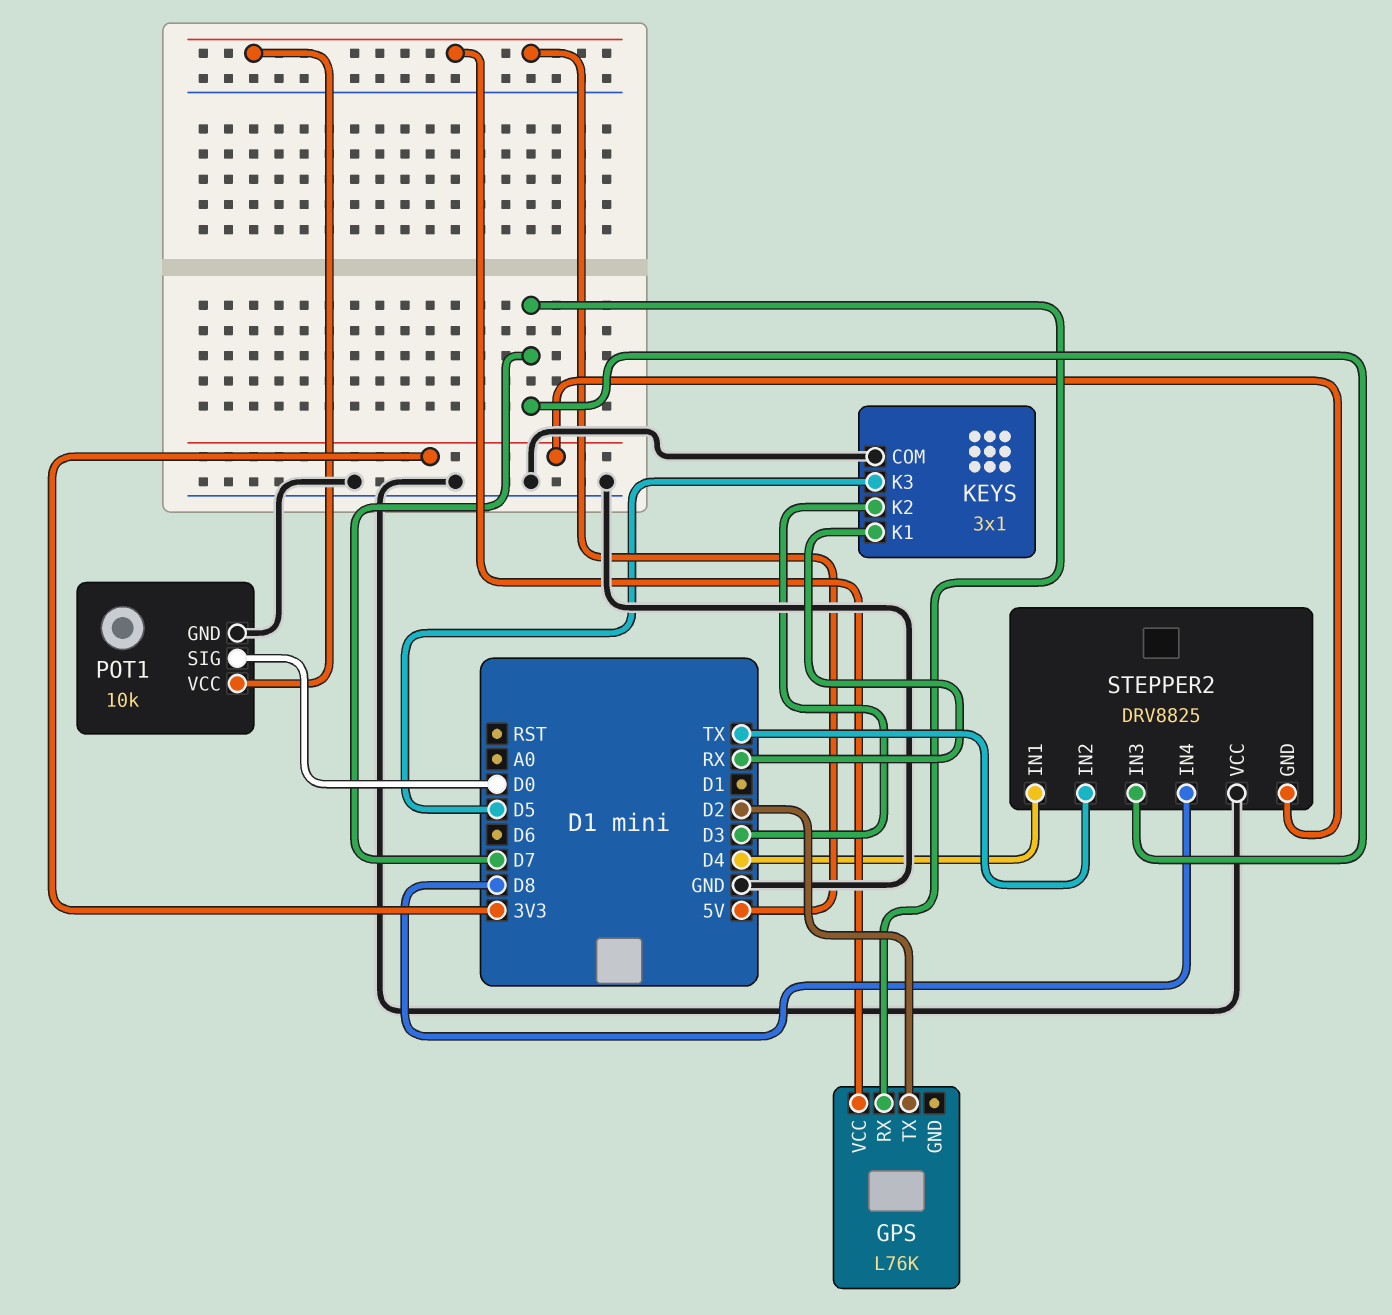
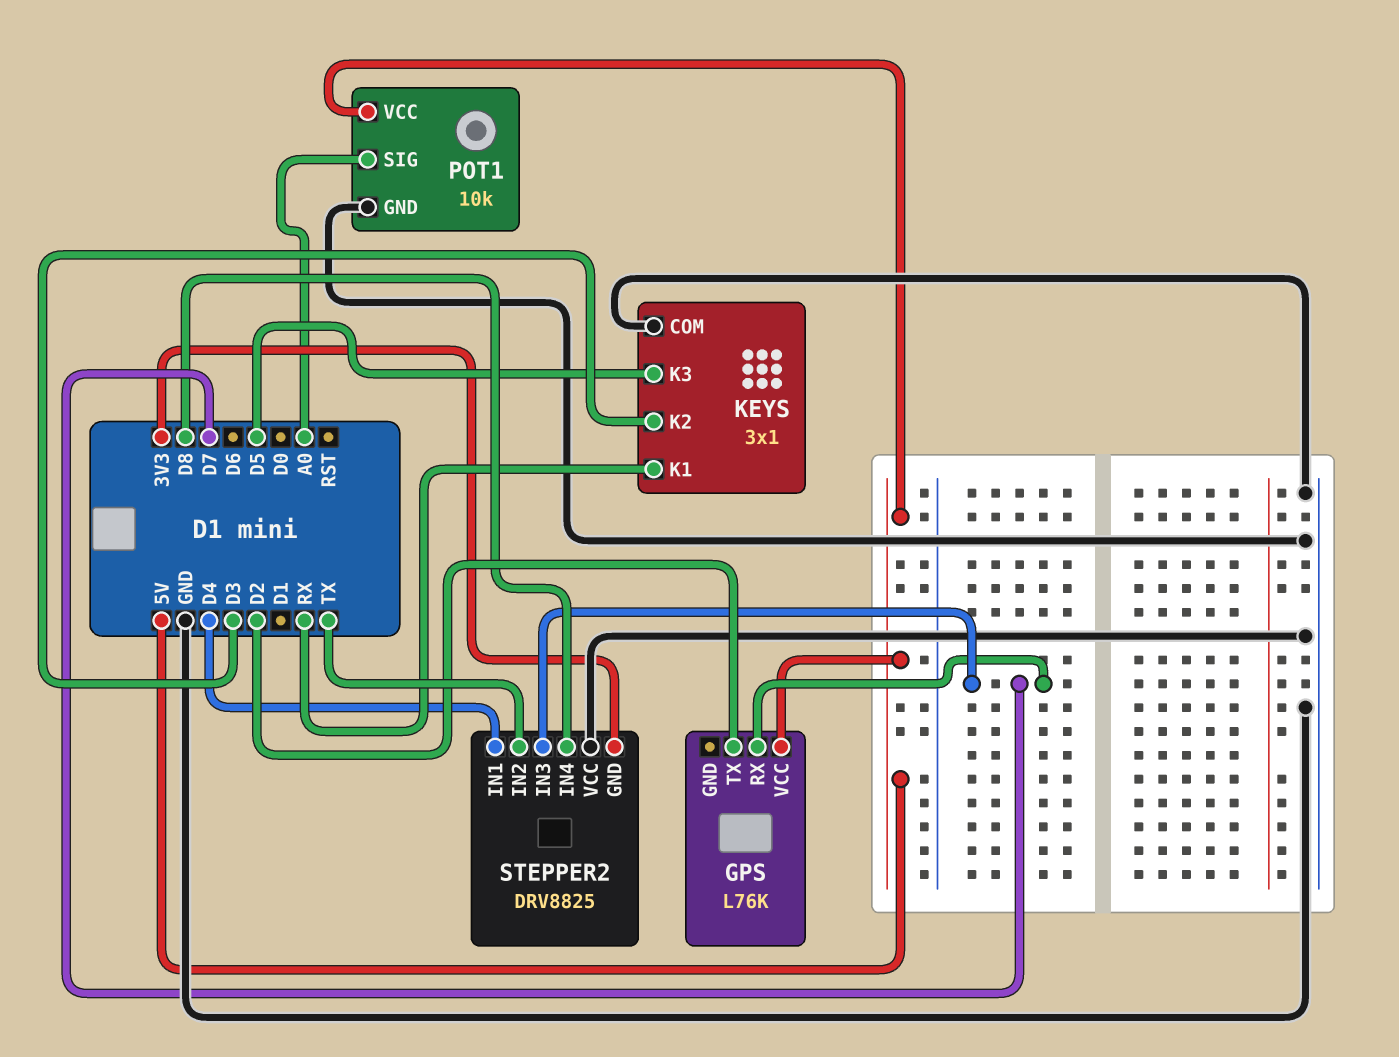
POT1 pin SIG: D0 -> A0

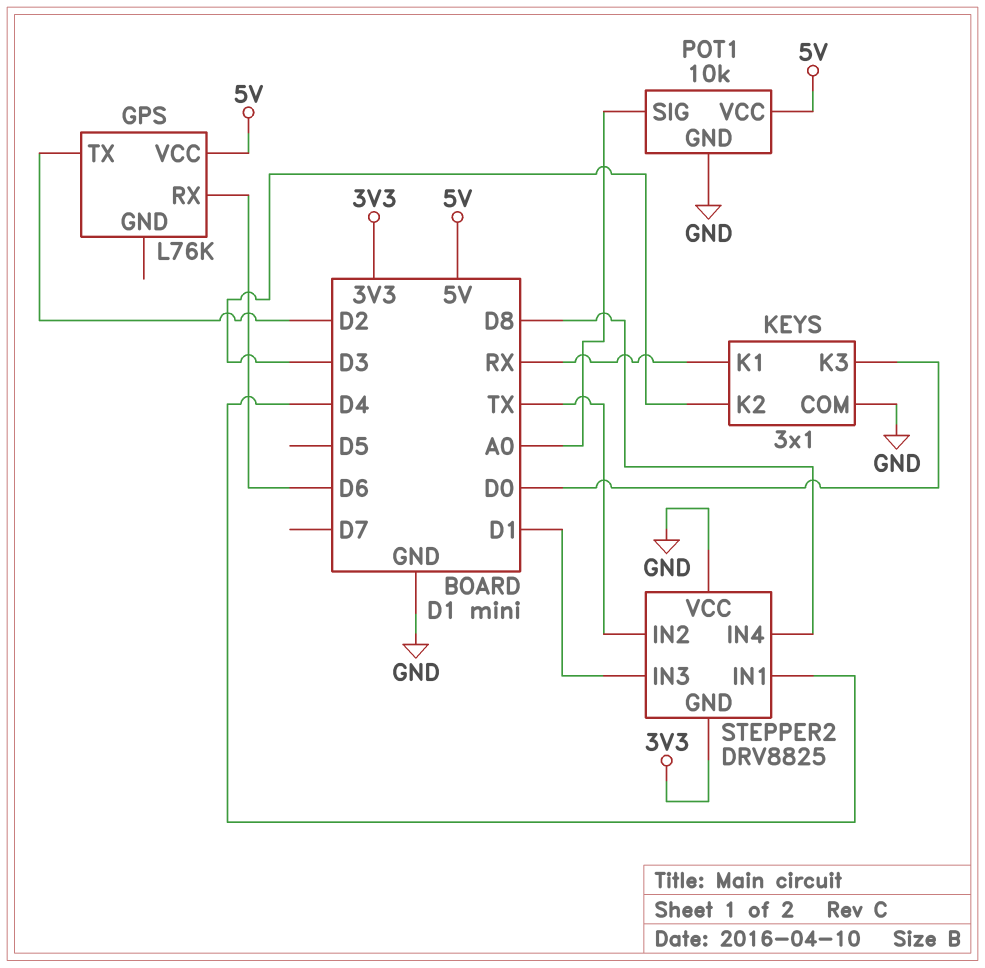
GPS pin RX: D7 -> D6
KEYS pin K3: D5 -> D0
STEPPER2 pin IN3: D7 -> D1

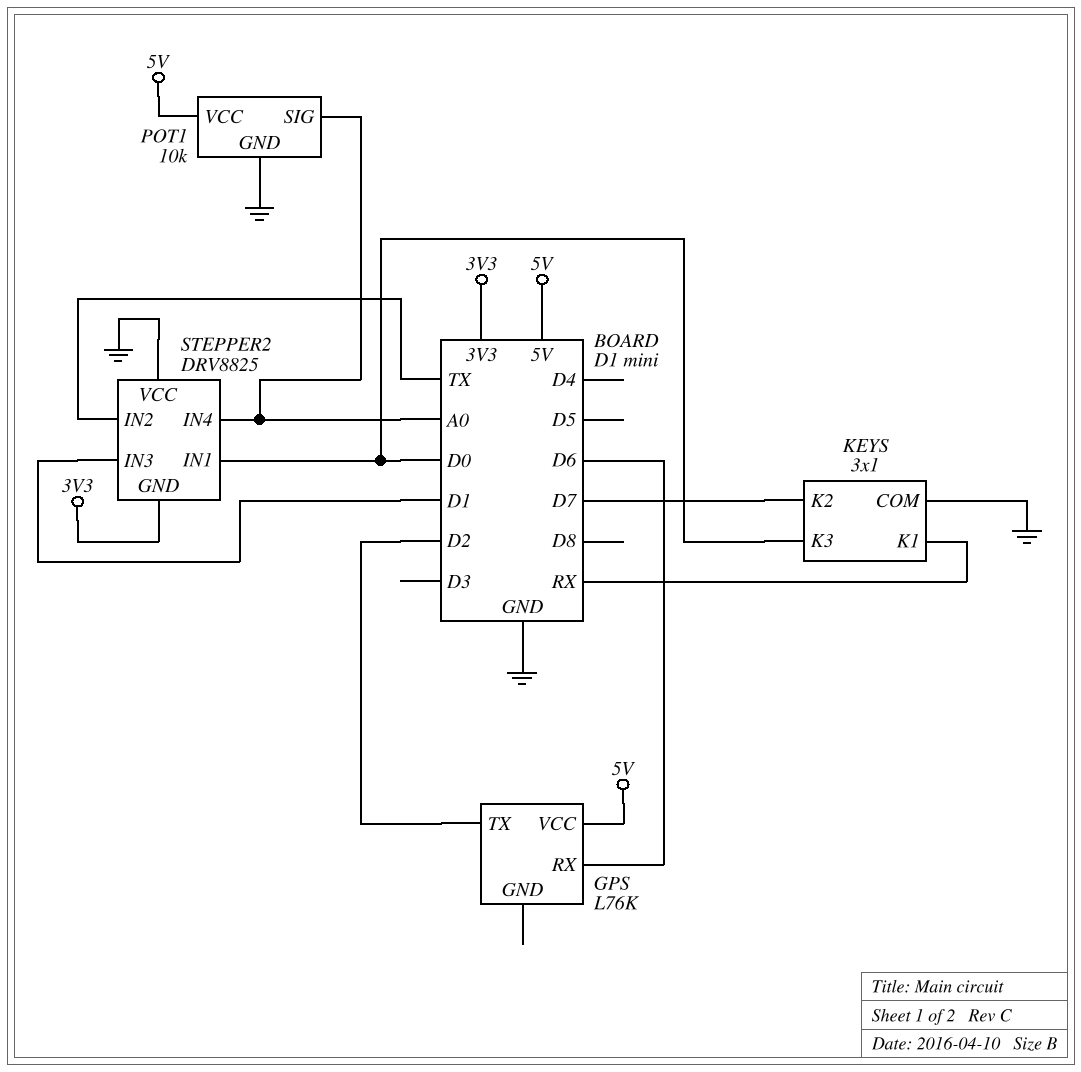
KEYS pin K2: D3 -> D7
STEPPER2 pin IN1: D4 -> D0
STEPPER2 pin IN4: D8 -> A0

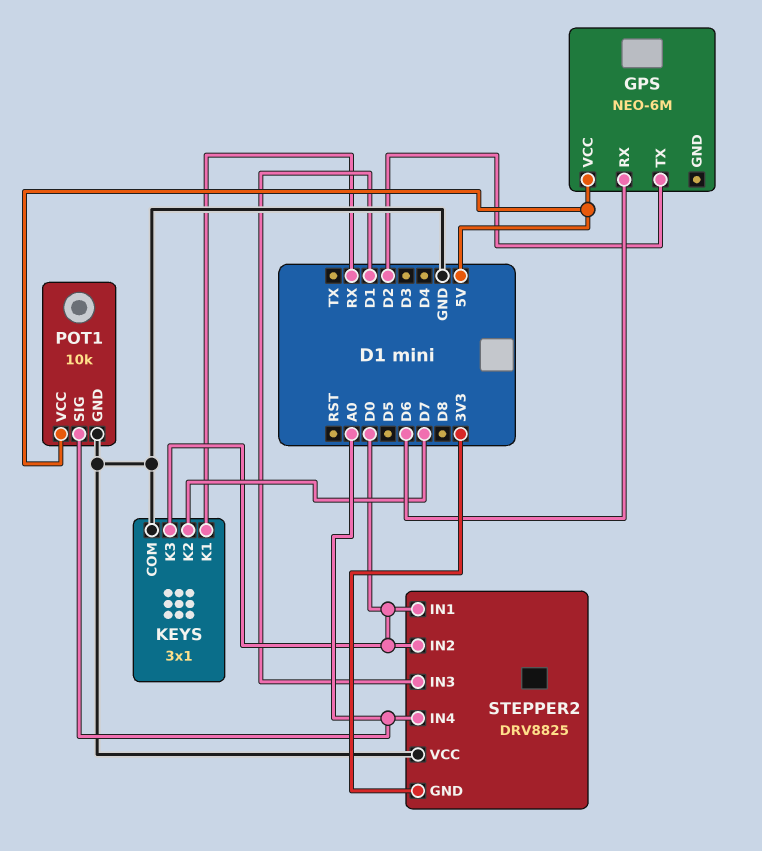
GPS: L76K -> NEO-6M
STEPPER2 pin IN2: TX -> D0

